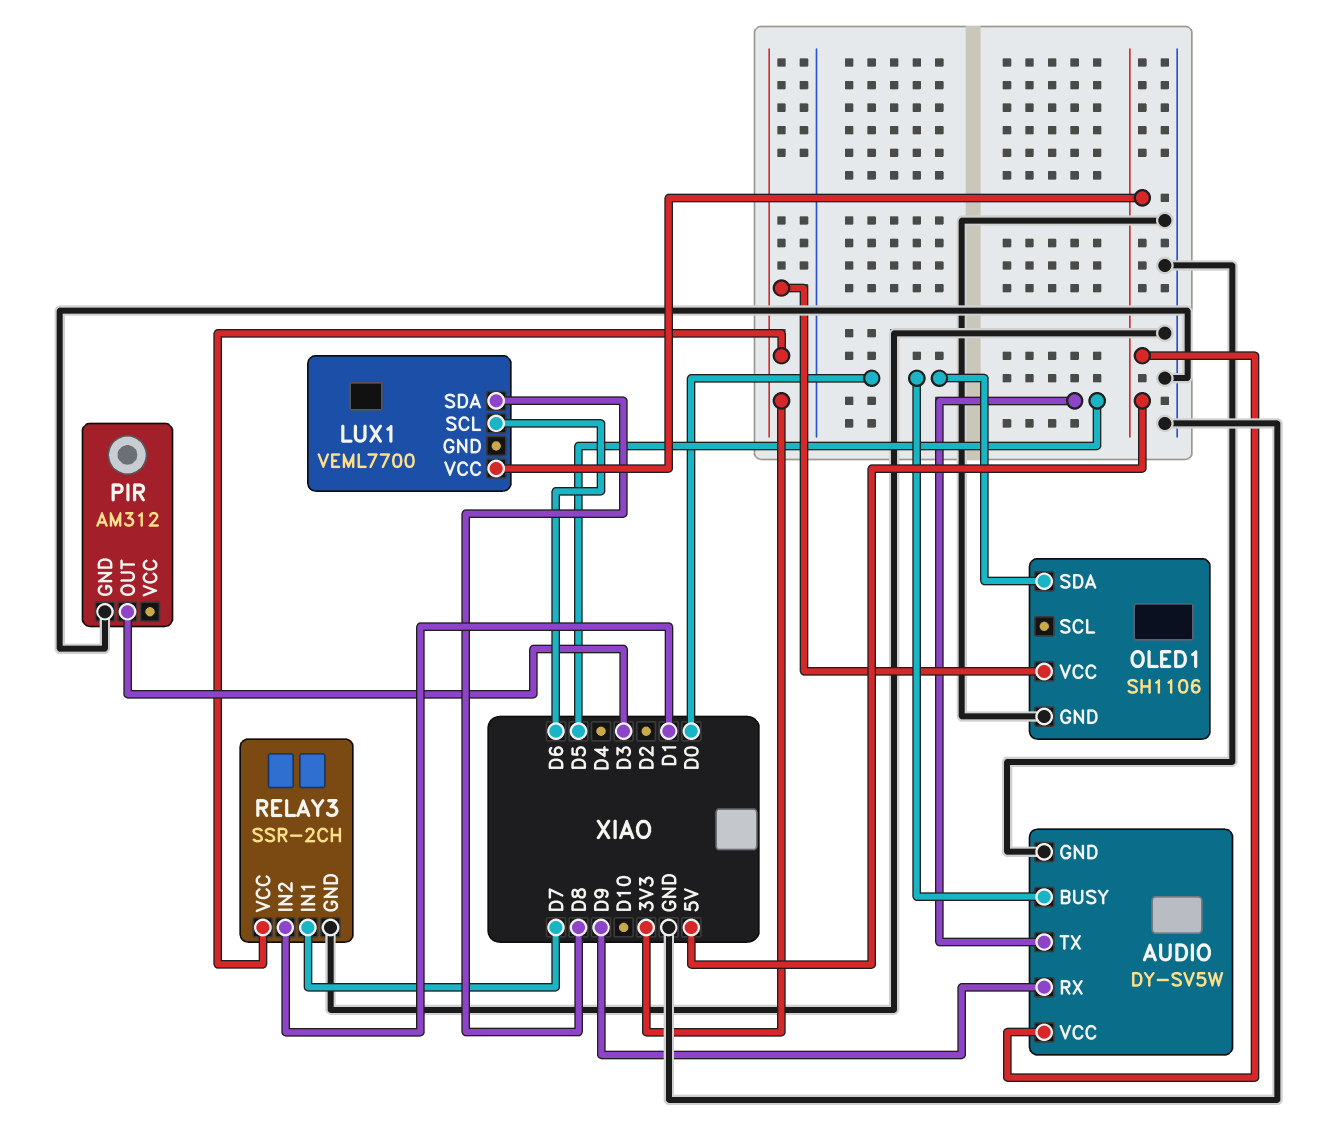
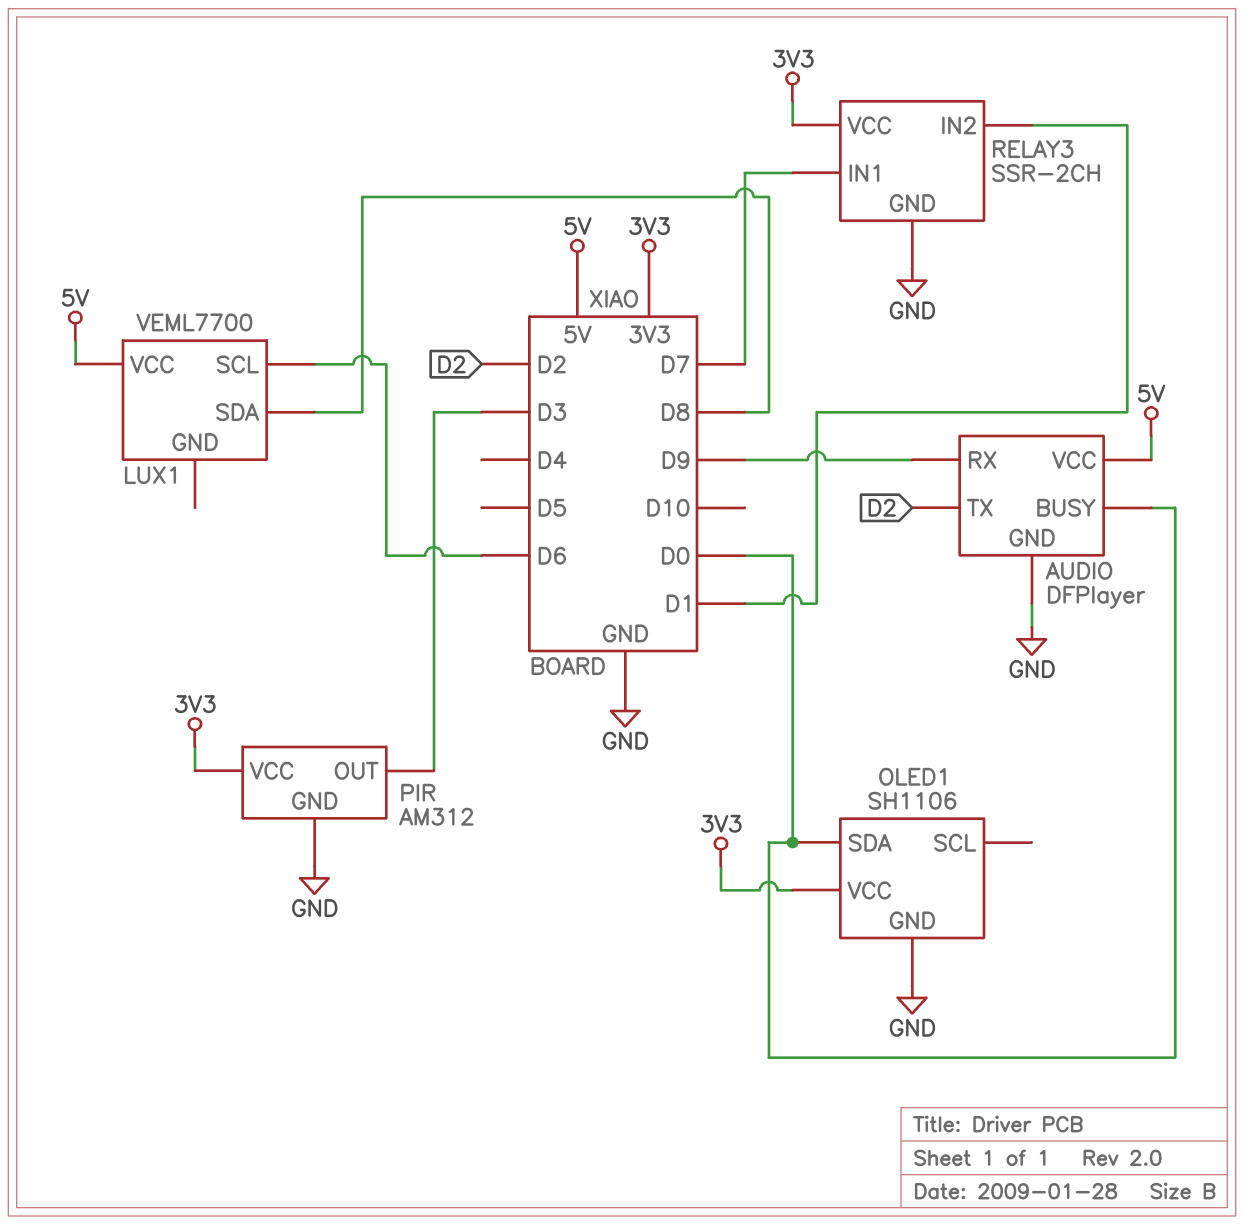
AUDIO: DY-SV5W -> DFPlayer
AUDIO pin TX: D5 -> D2
PIR pin VCC: none -> 3V3

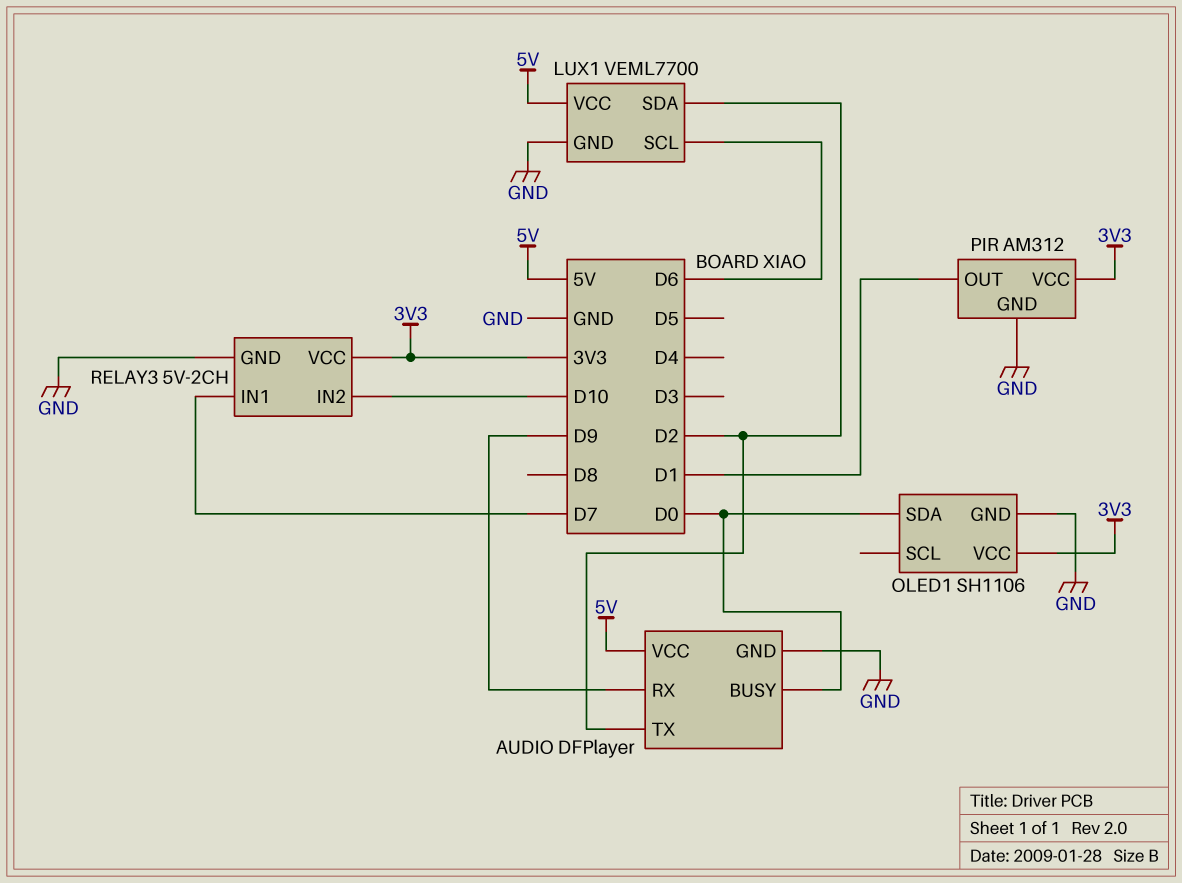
LUX1 pin GND: none -> GND
LUX1 pin SDA: D8 -> D2
PIR pin OUT: D3 -> D1
RELAY3: SSR-2CH -> 5V-2CH
RELAY3 pin IN2: D1 -> D10

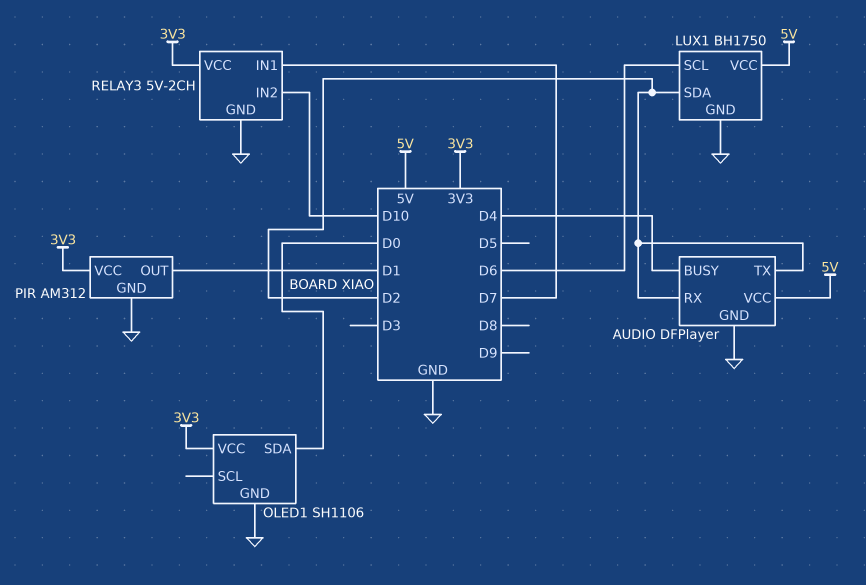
AUDIO pin BUSY: D0 -> D4
AUDIO pin RX: D9 -> D2
LUX1: VEML7700 -> BH1750

